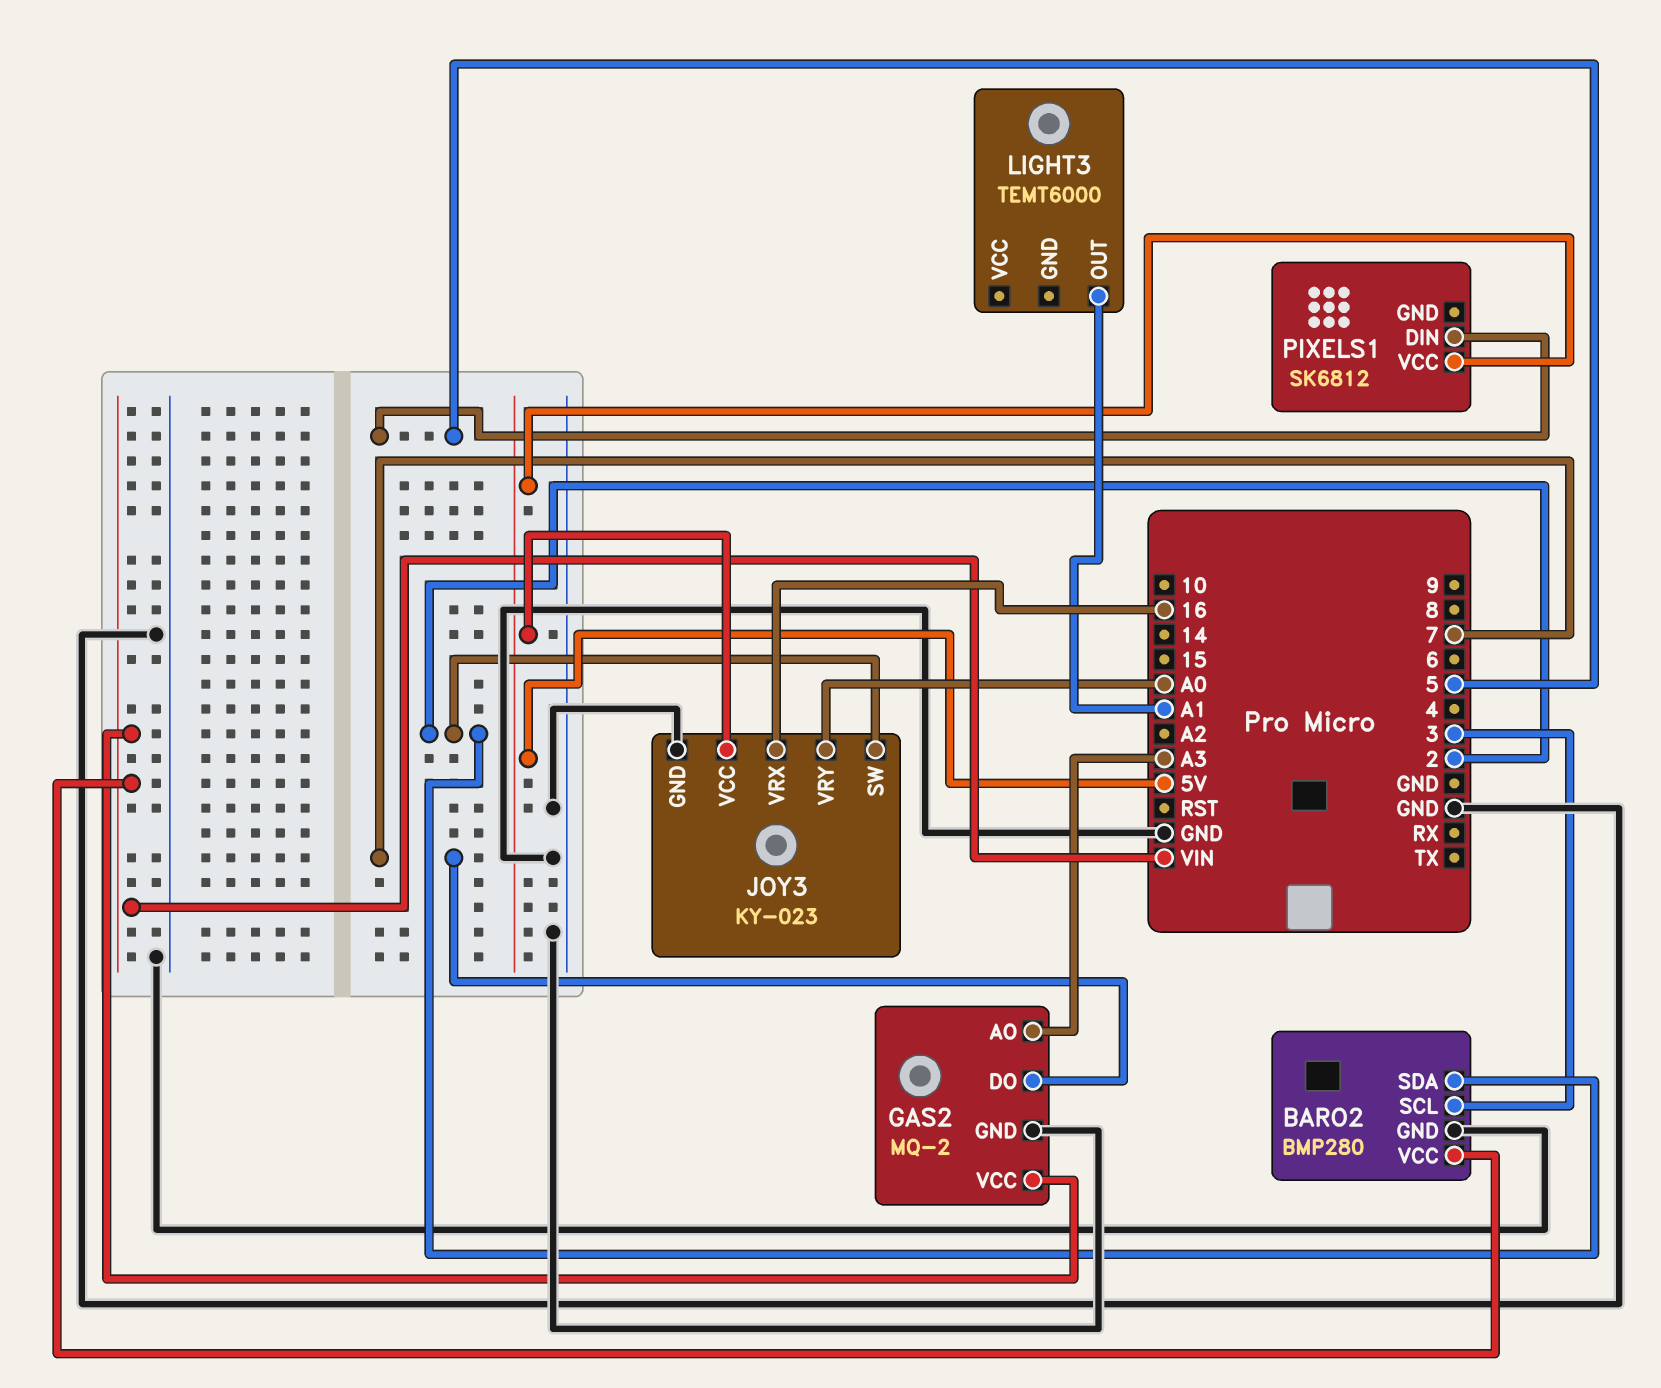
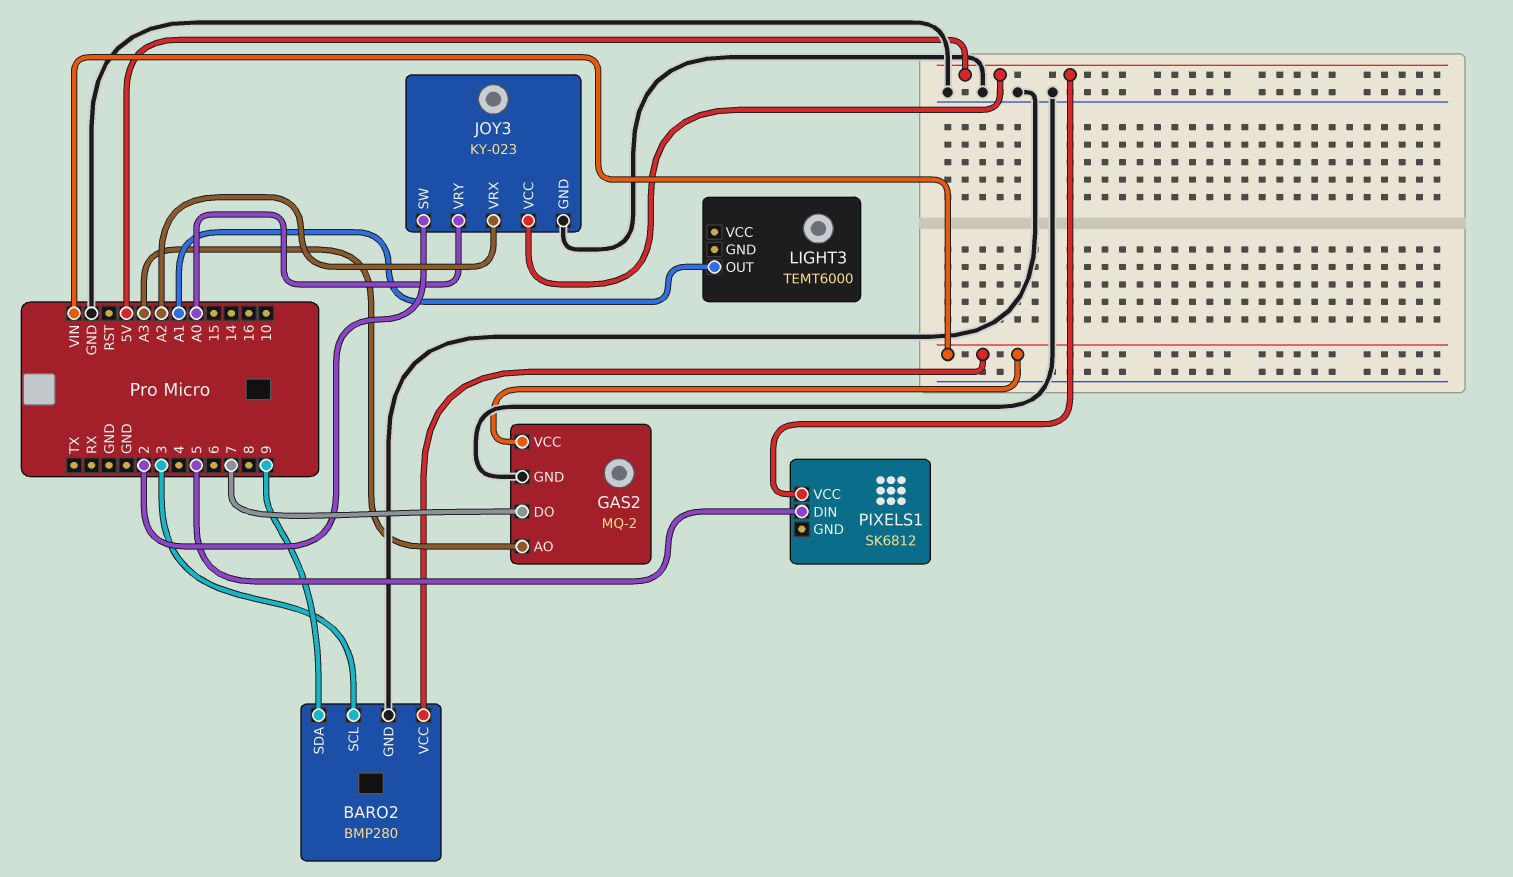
BARO2 pin SDA: 2 -> 9
JOY3 pin VRX: 16 -> A2

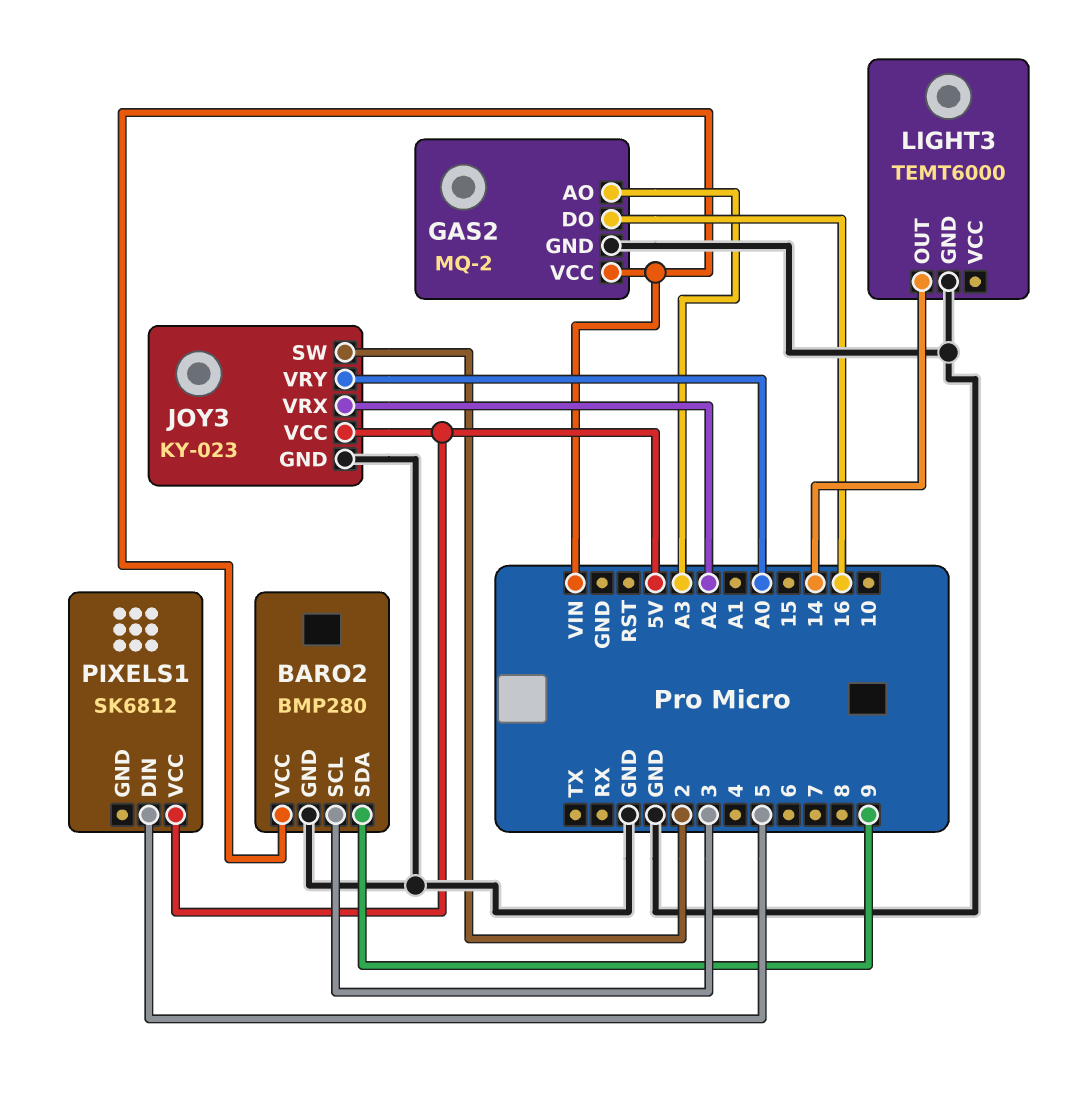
GAS2 pin DO: 7 -> 16
LIGHT3 pin GND: none -> GND
LIGHT3 pin OUT: A1 -> 14

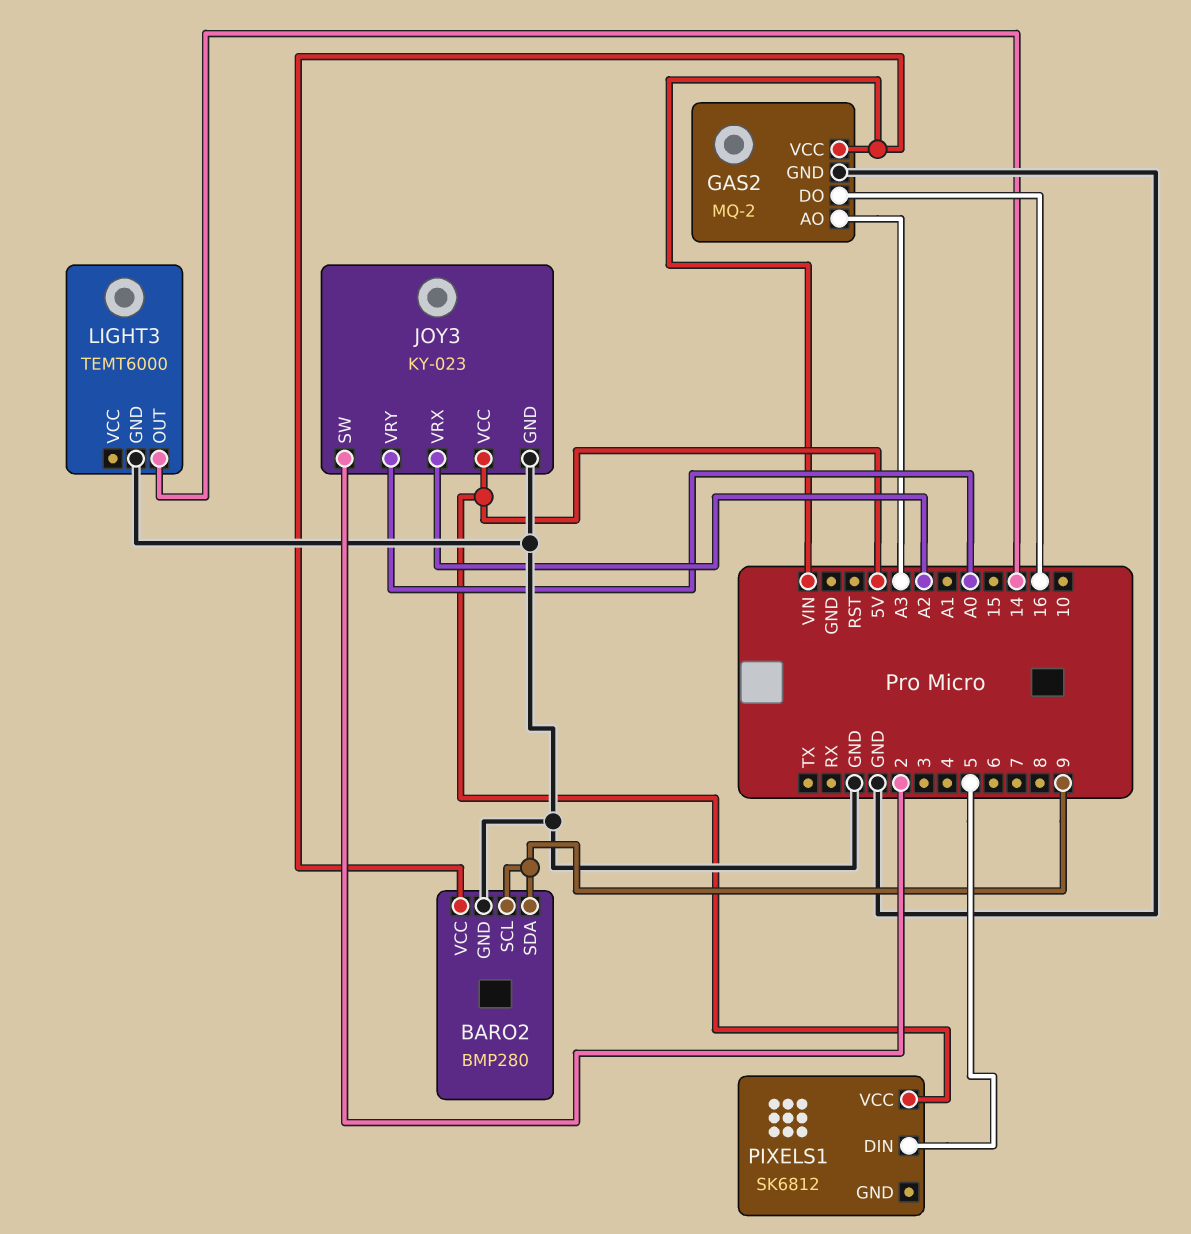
BARO2 pin SCL: 3 -> 9

